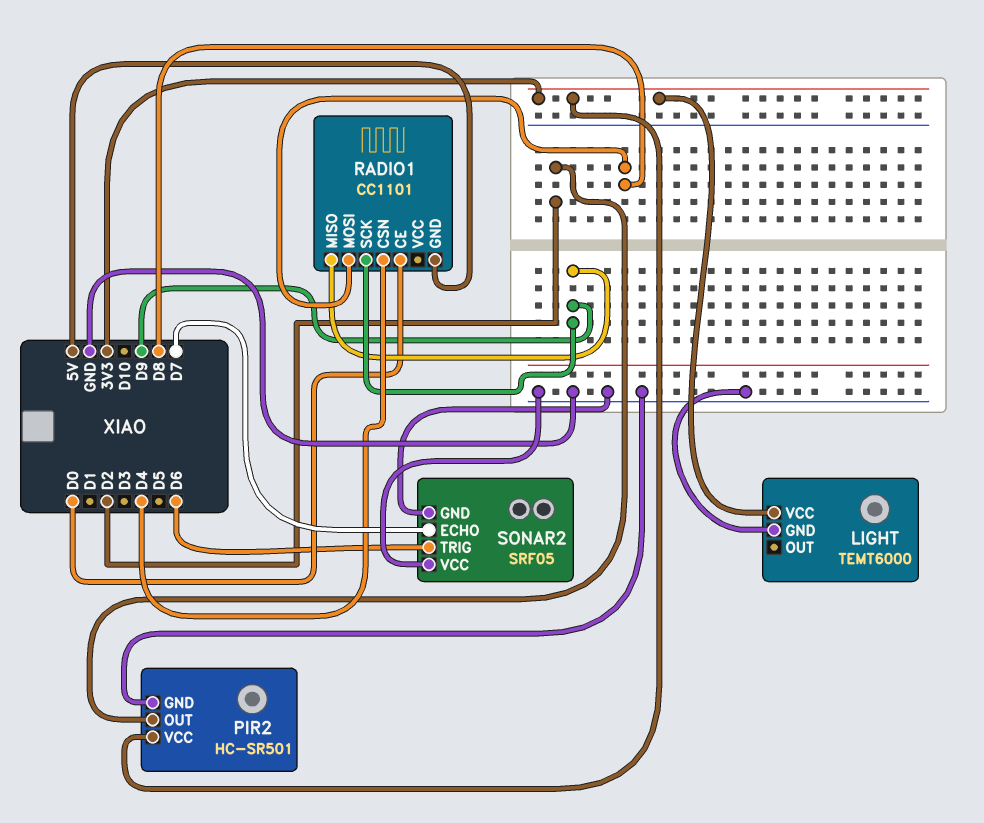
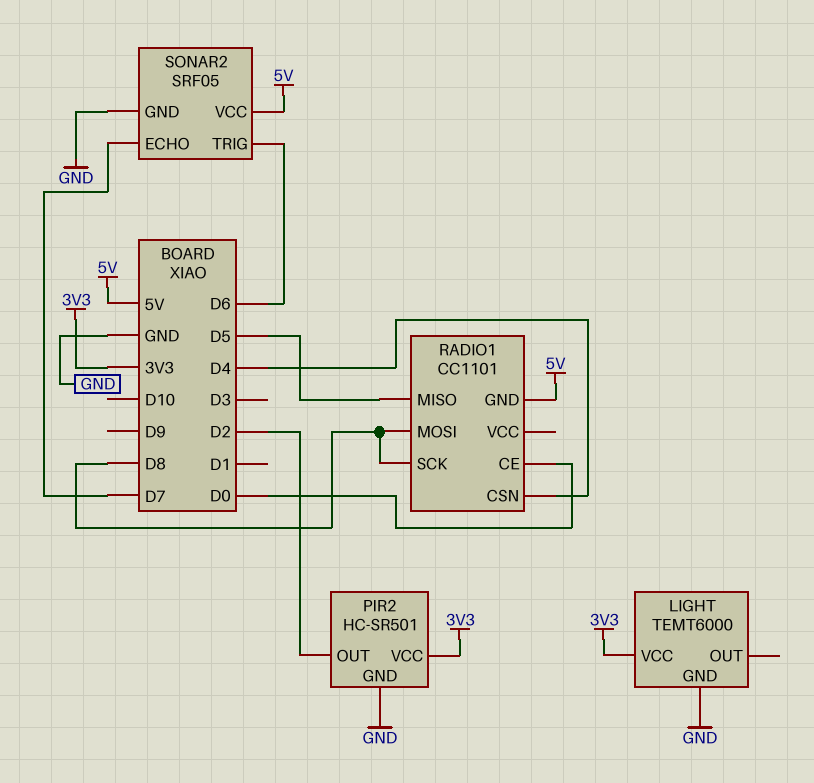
RADIO1 pin MISO: D9 -> D5
RADIO1 pin SCK: D9 -> D8
SONAR2 pin VCC: GND -> 5V

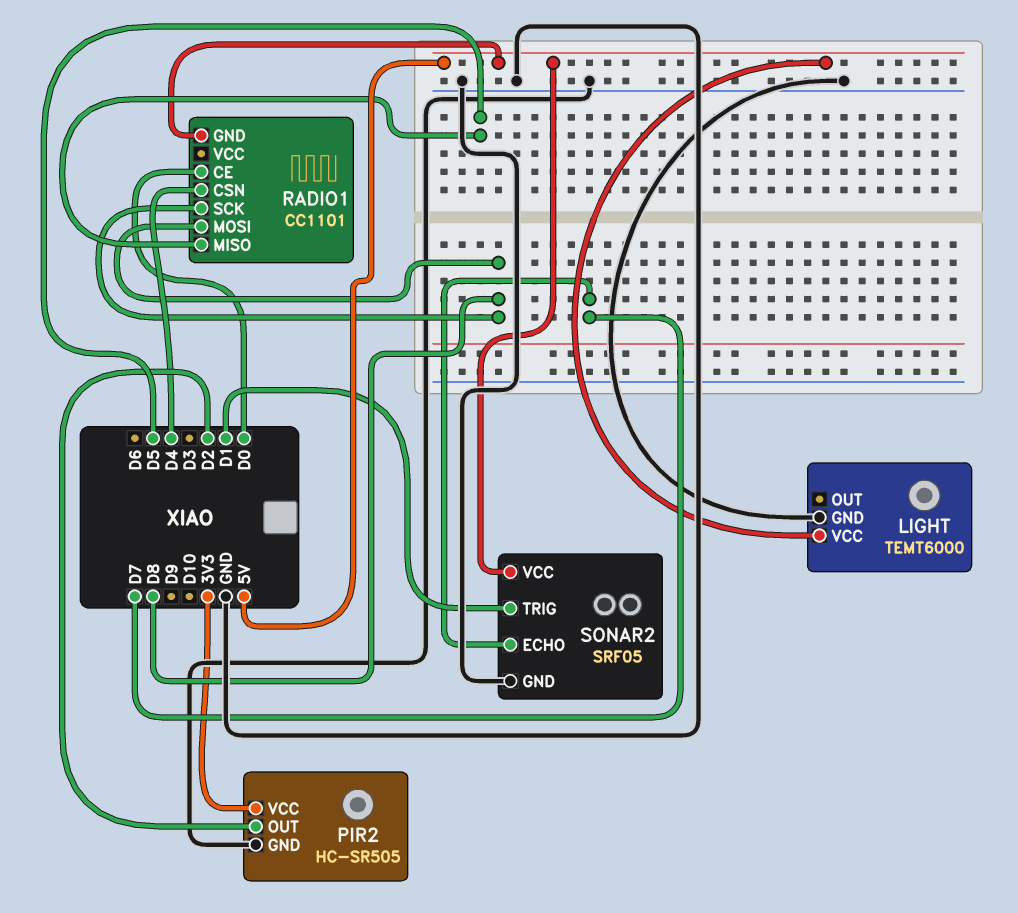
LIGHT pin VCC: 3V3 -> 5V
PIR2: HC-SR501 -> HC-SR505
SONAR2 pin TRIG: D6 -> D1

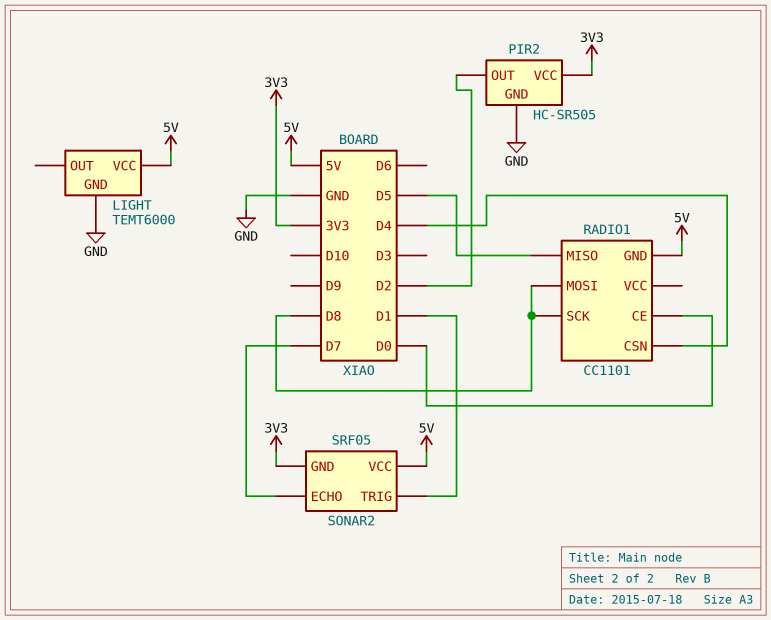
SONAR2 pin GND: GND -> 3V3

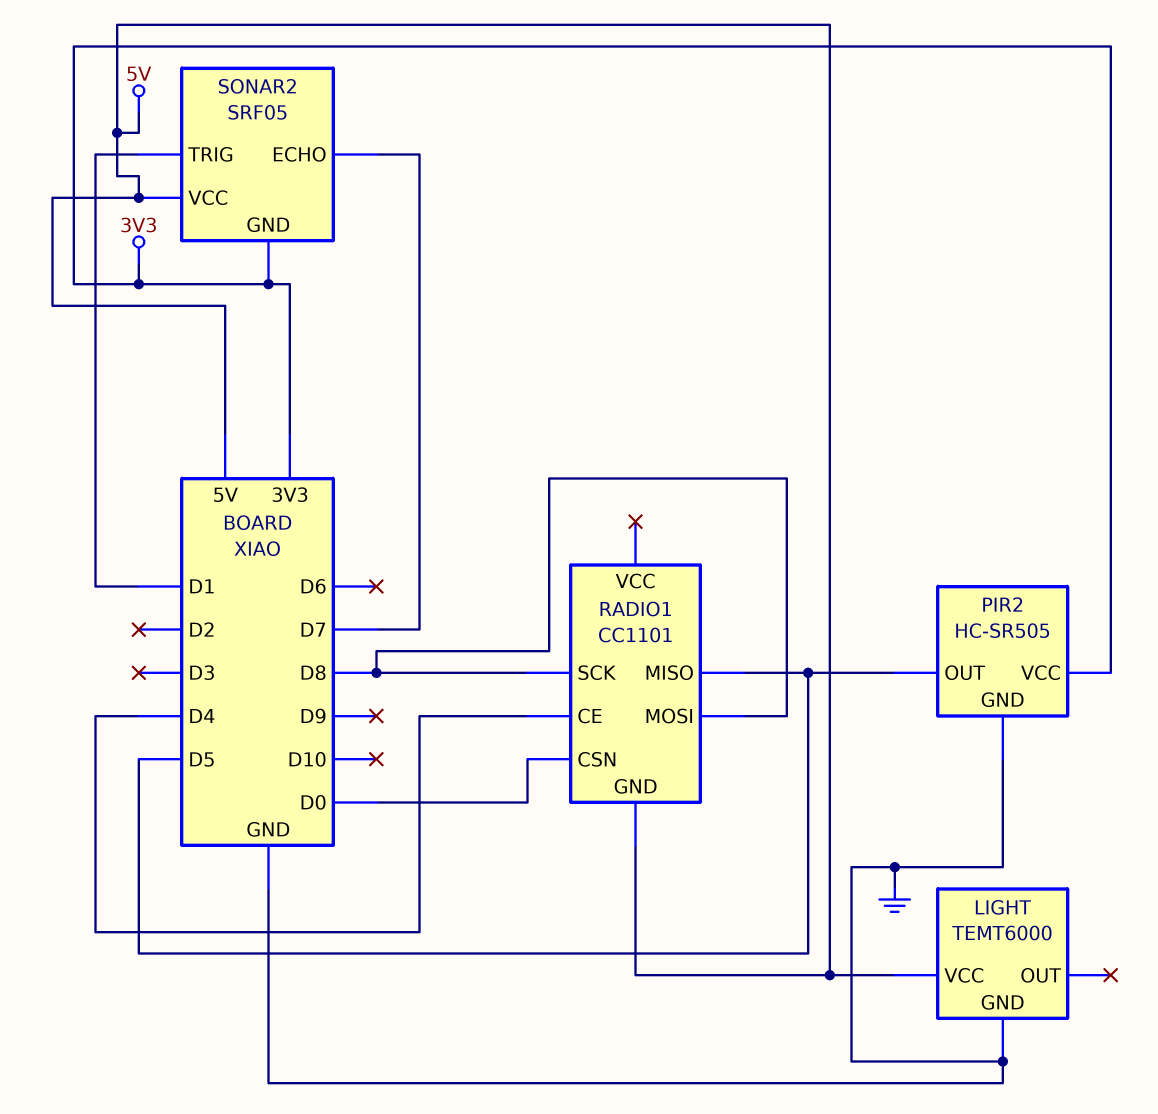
PIR2 pin OUT: D2 -> D5
RADIO1 pin CE: D0 -> D4
RADIO1 pin CSN: D4 -> D0

